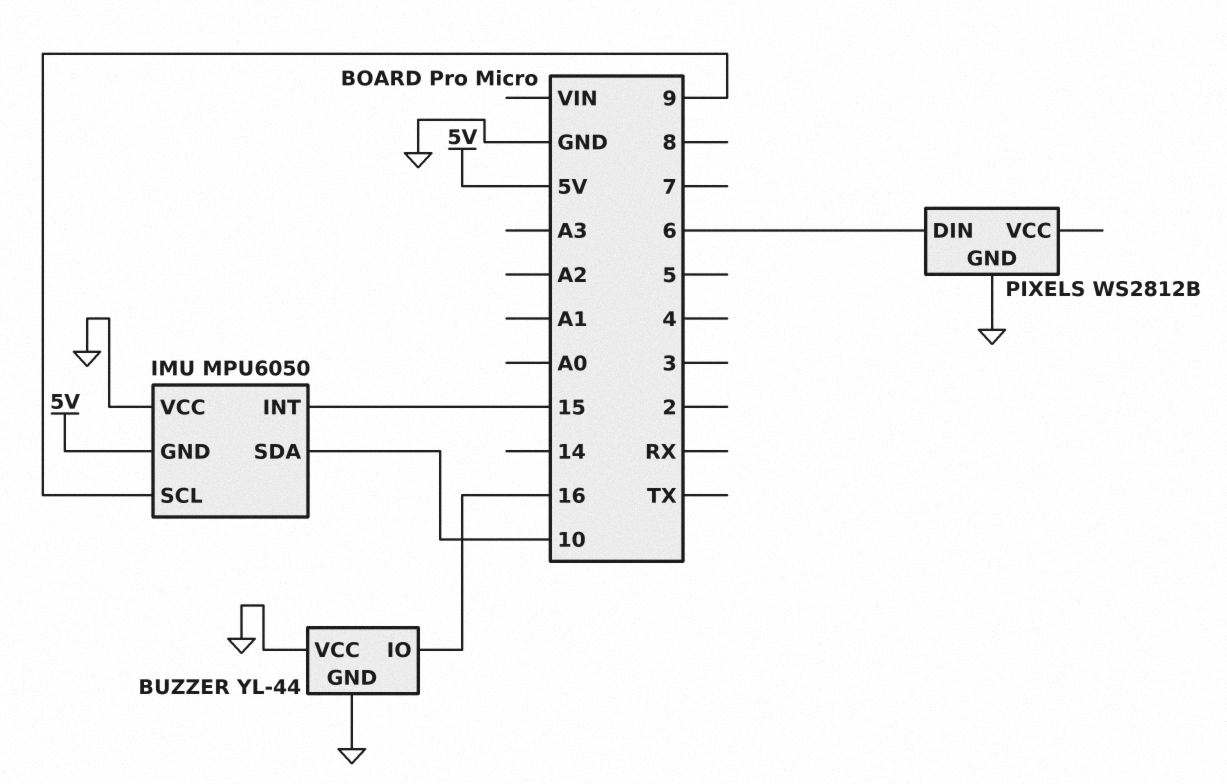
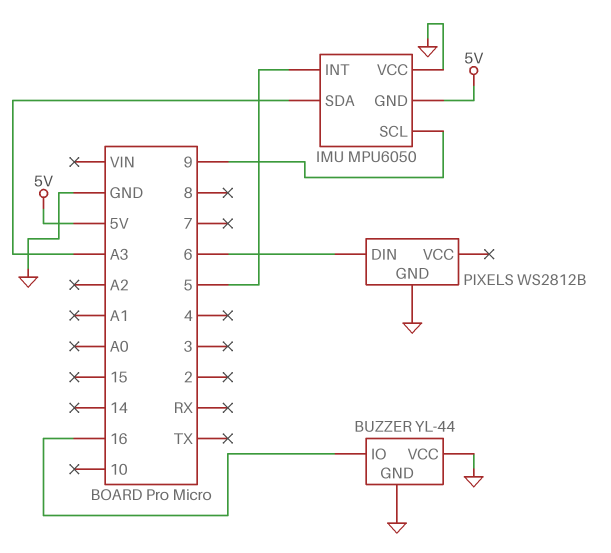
IMU pin INT: 15 -> 5
IMU pin SDA: 10 -> A3

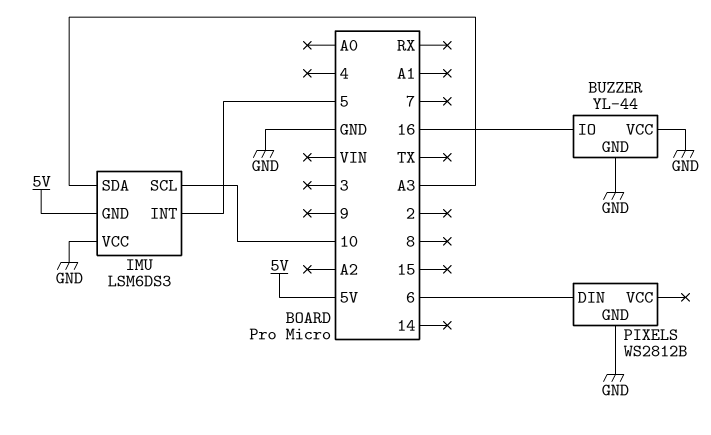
IMU: MPU6050 -> LSM6DS3
IMU pin SCL: 9 -> 10

